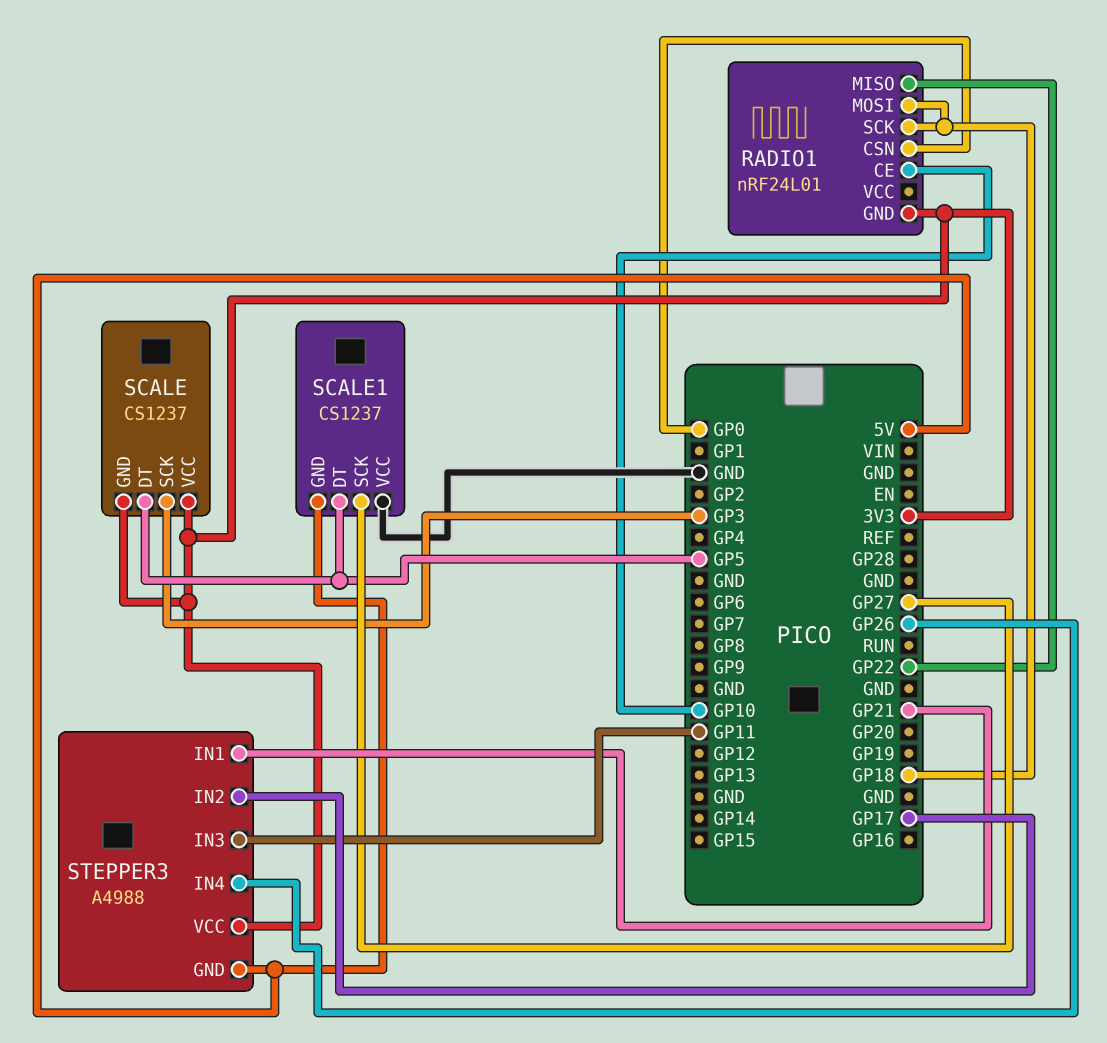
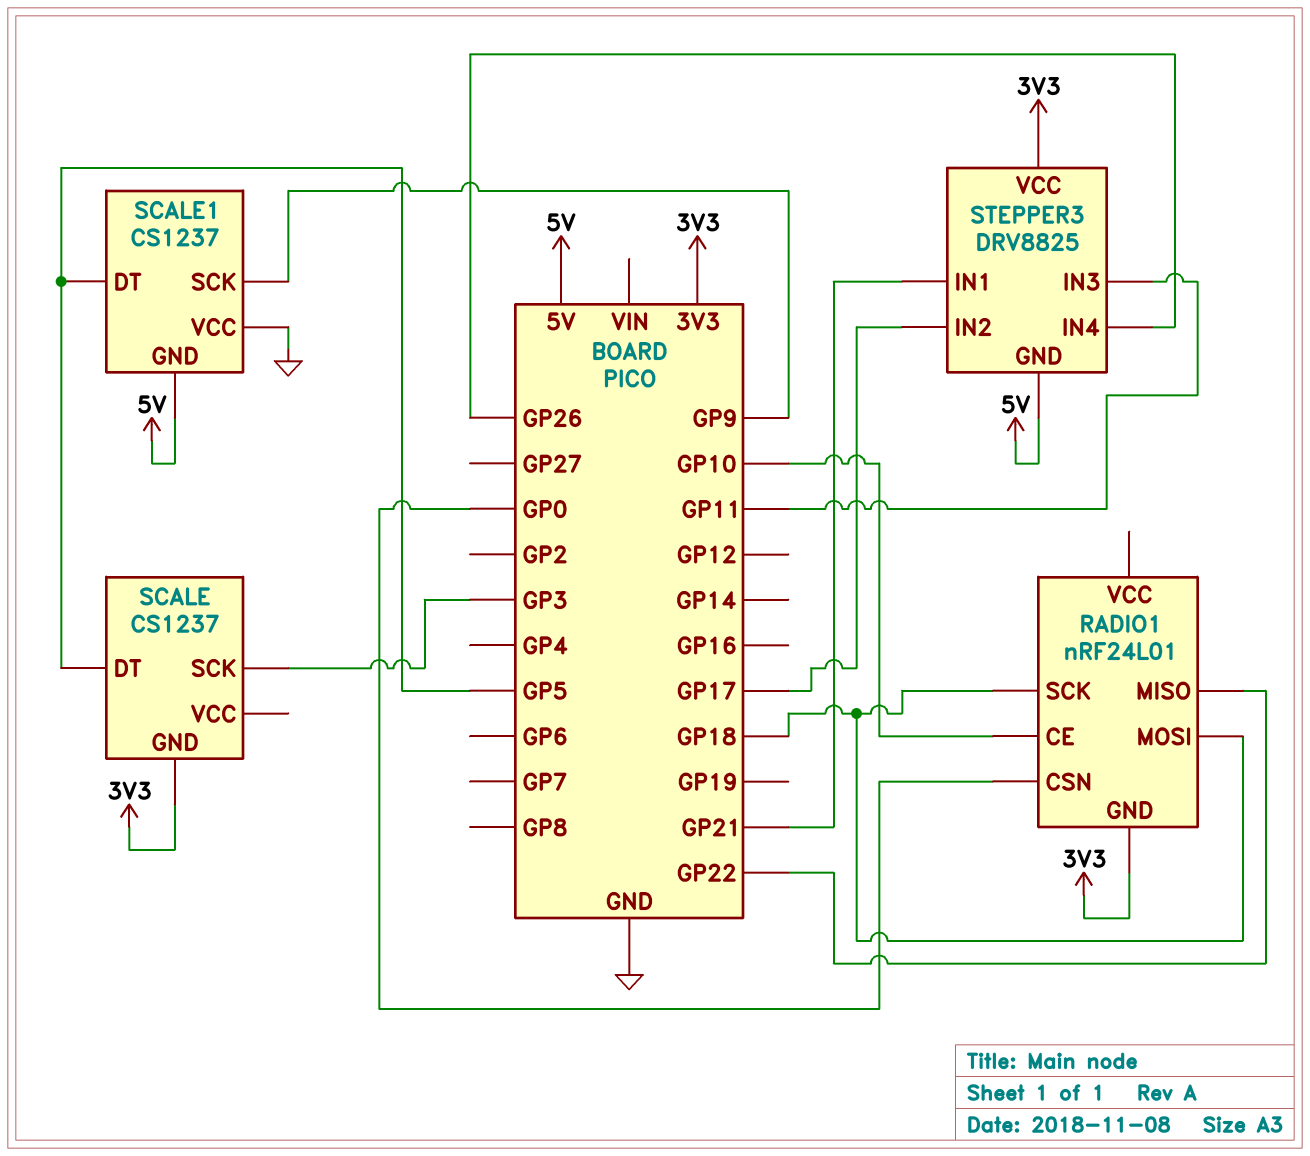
SCALE pin VCC: 3V3 -> none
SCALE1 pin SCK: GP27 -> GP9
STEPPER3: A4988 -> DRV8825

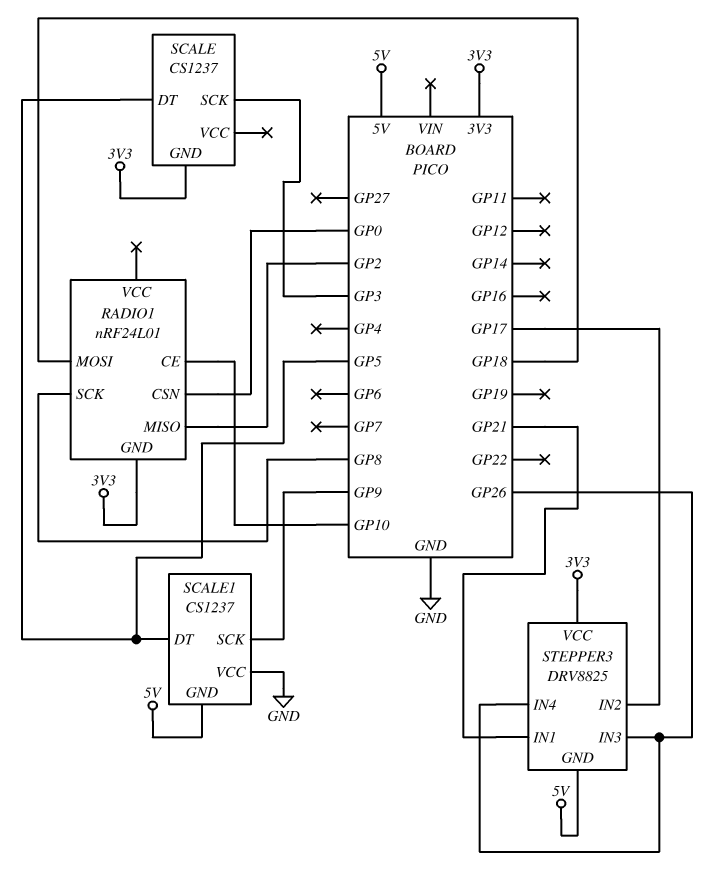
RADIO1 pin MISO: GP22 -> GP2
RADIO1 pin SCK: GP18 -> GP8
STEPPER3 pin IN3: GP11 -> GP26

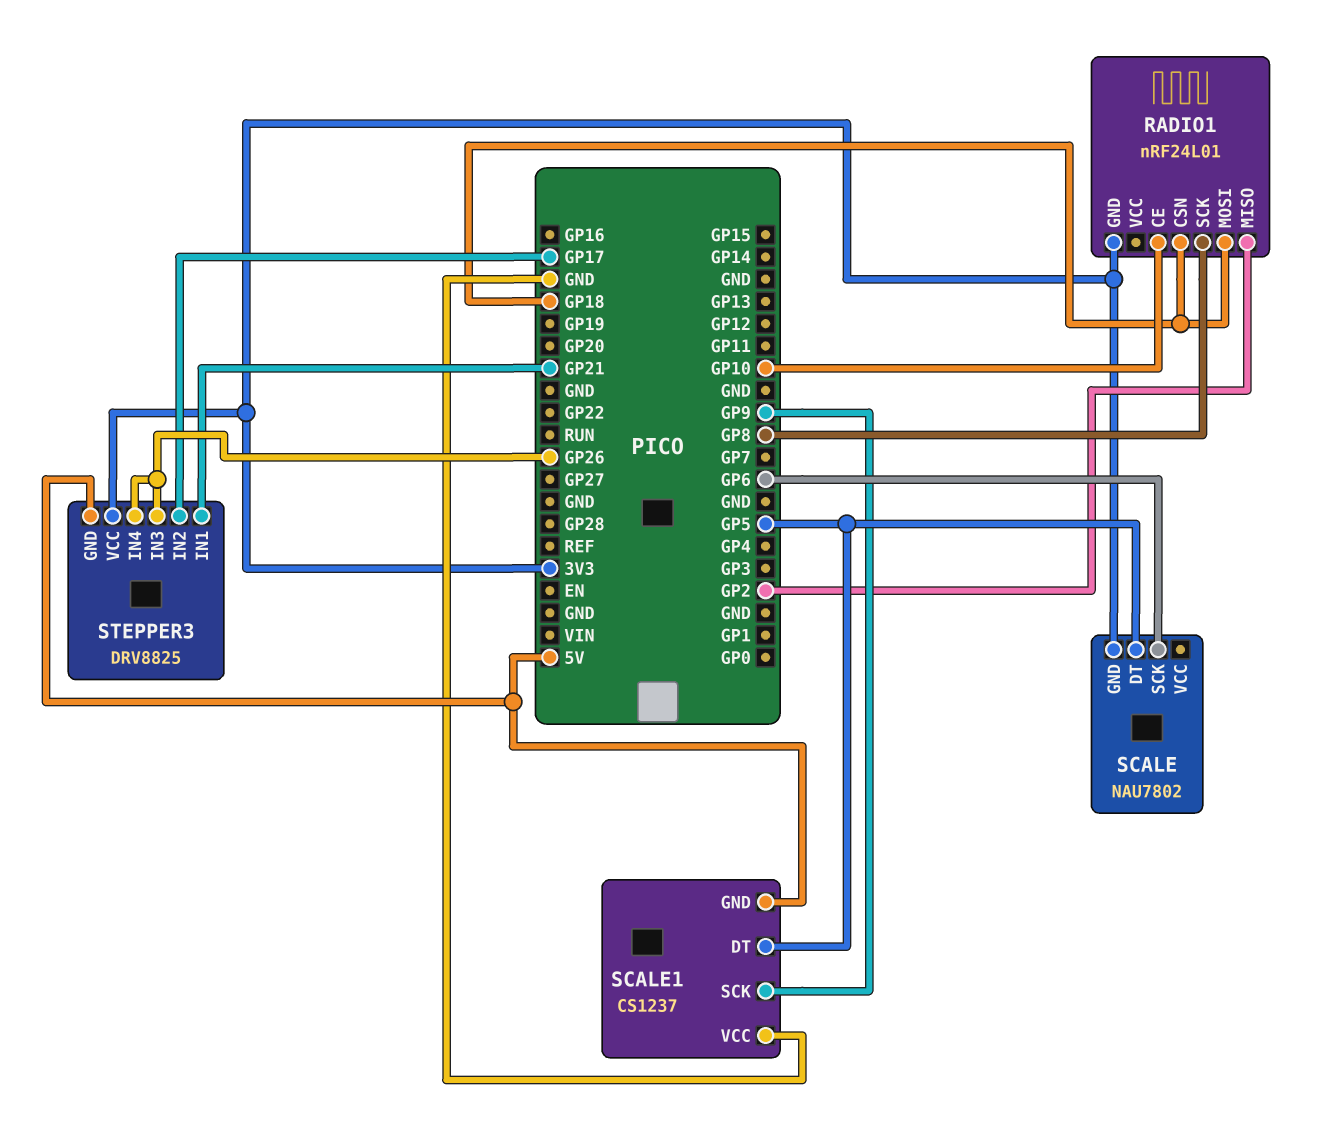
RADIO1 pin CSN: GP0 -> GP18
SCALE: CS1237 -> NAU7802
SCALE pin SCK: GP3 -> GP6

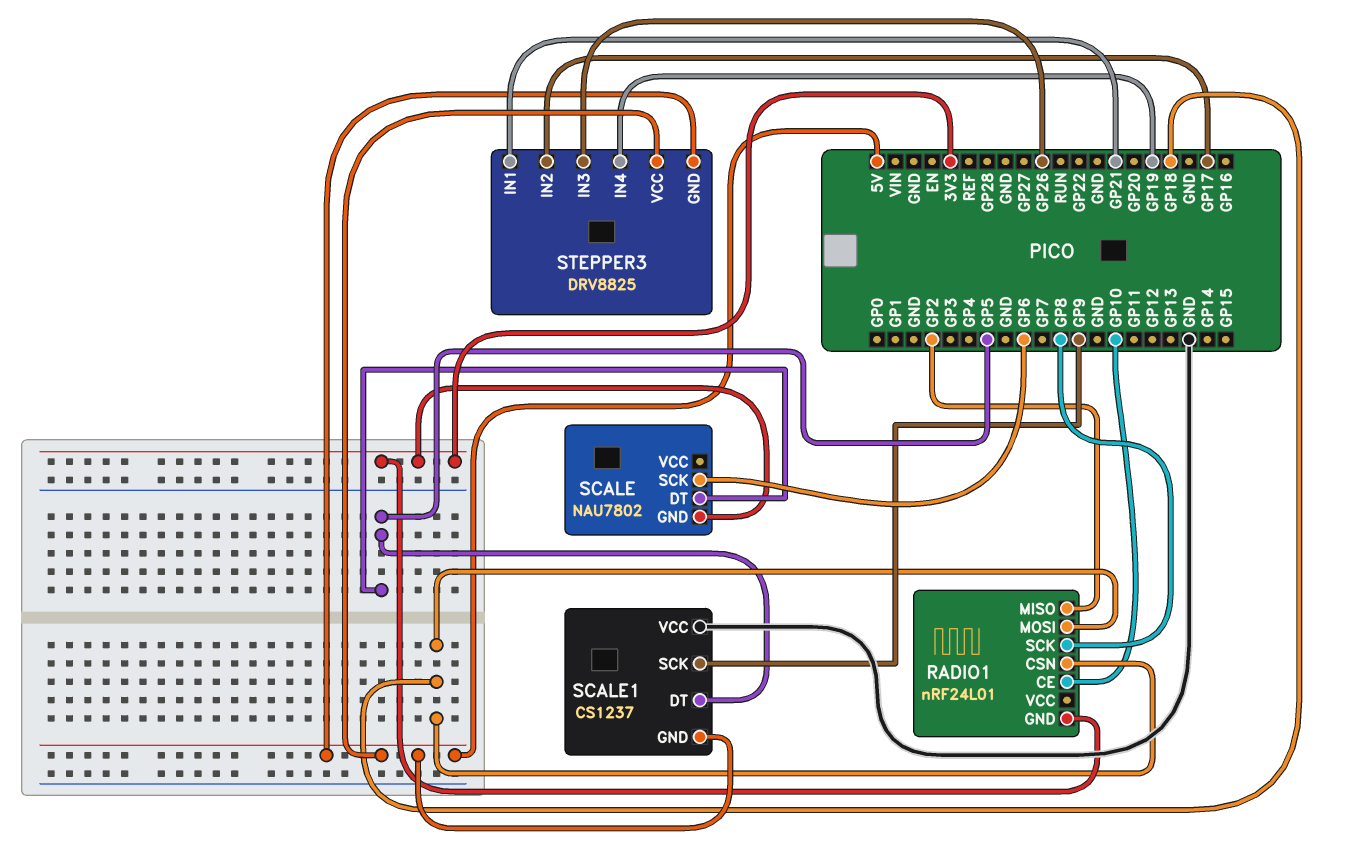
STEPPER3 pin IN4: GP26 -> GP19
STEPPER3 pin VCC: 3V3 -> 5V

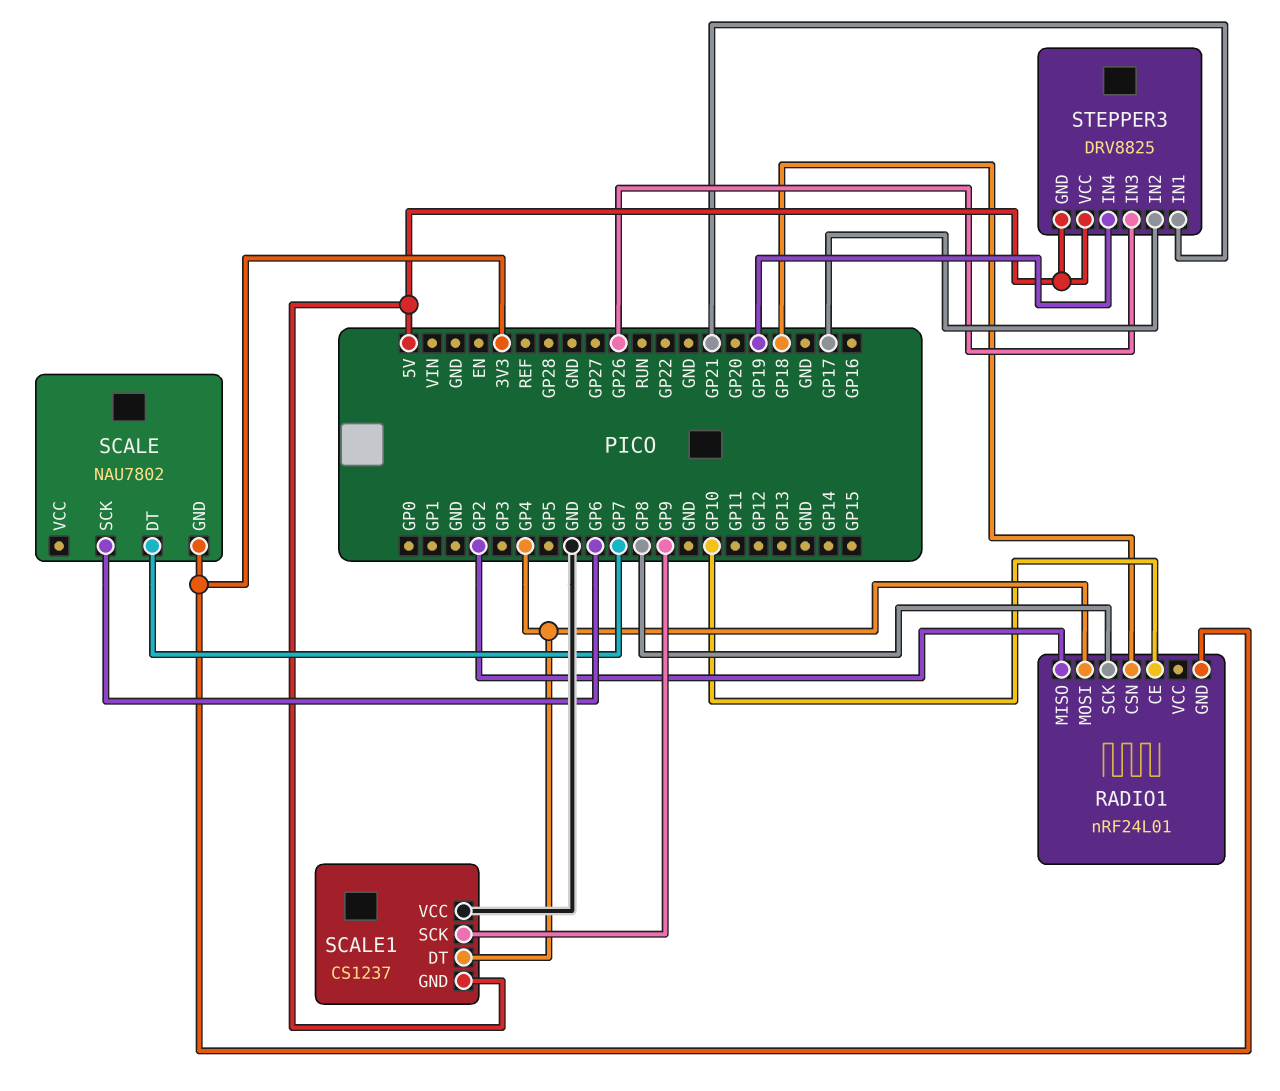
RADIO1 pin MOSI: GP18 -> GP4
SCALE pin DT: GP5 -> GP7
SCALE1 pin DT: GP5 -> GP4

